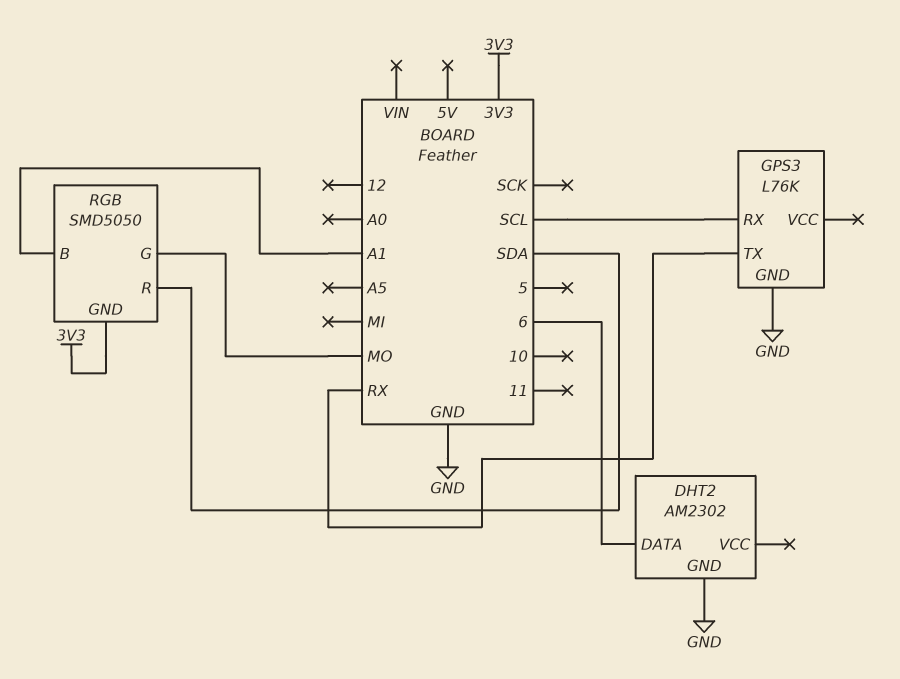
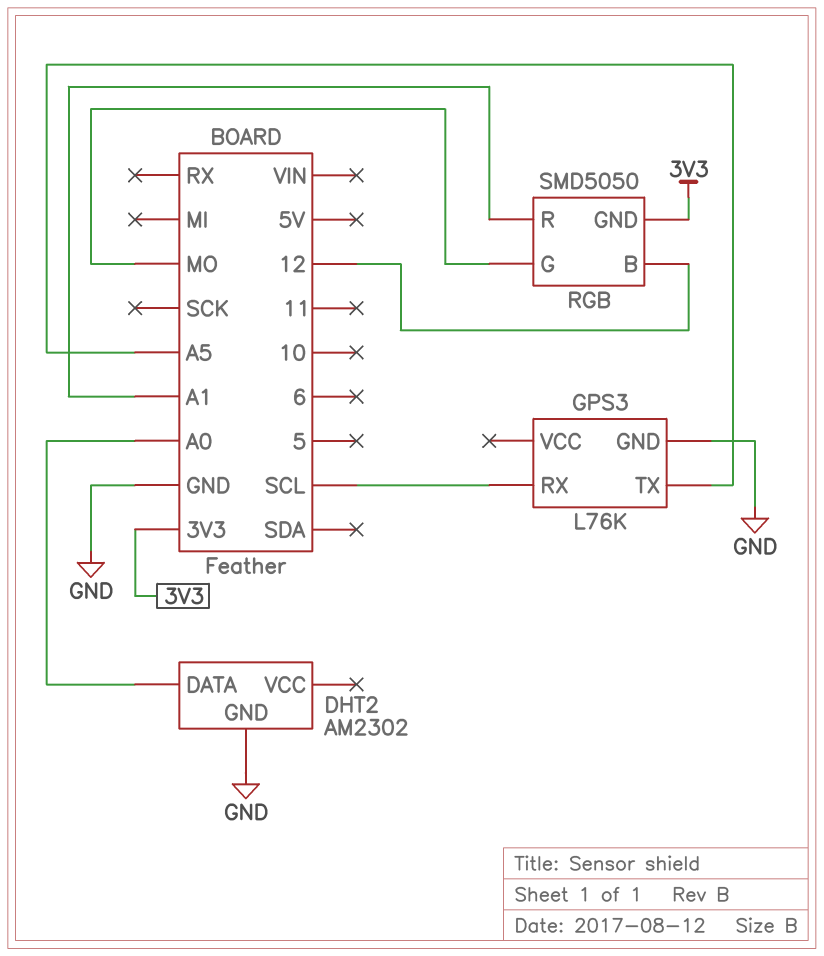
DHT2 pin DATA: 6 -> A0
GPS3 pin TX: RX -> A5
RGB pin B: A1 -> 12
RGB pin R: SDA -> A1

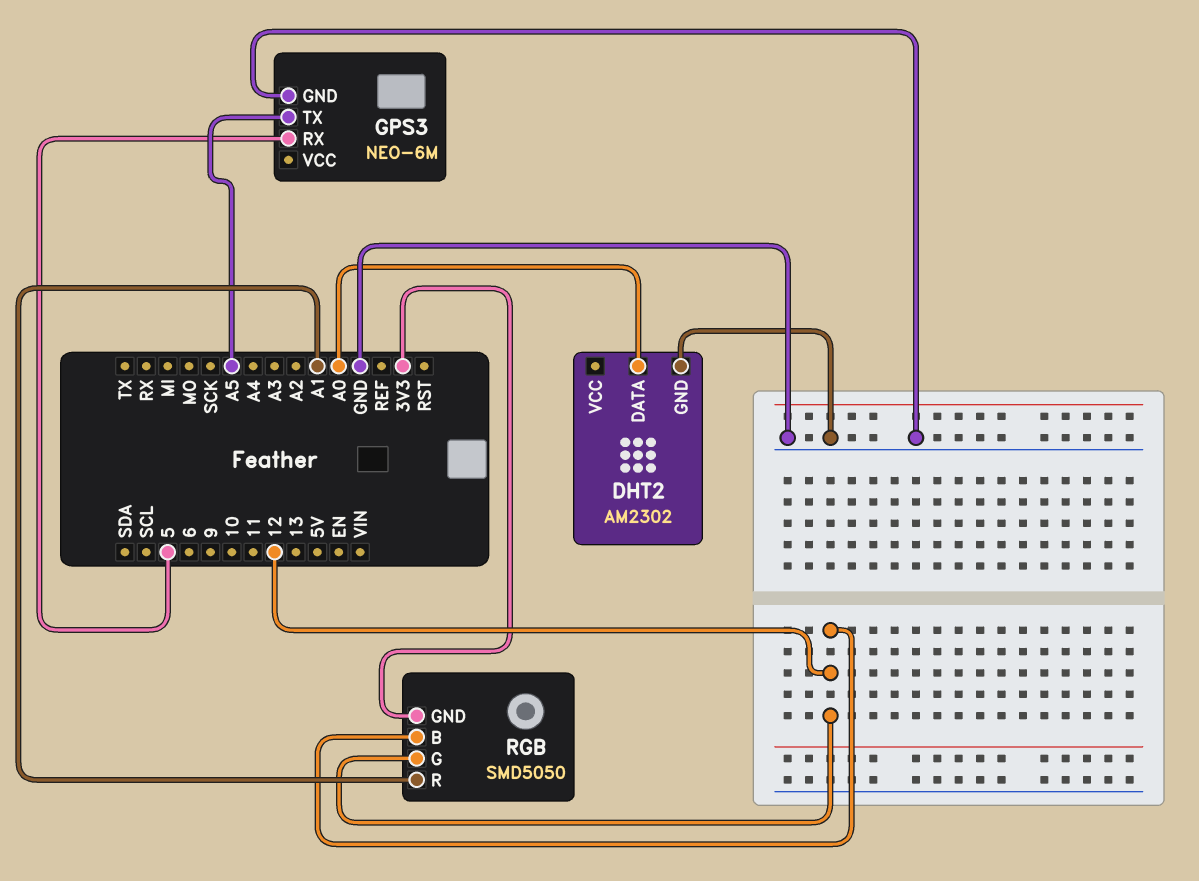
GPS3: L76K -> NEO-6M
GPS3 pin RX: SCL -> 5
RGB pin G: MO -> 12

